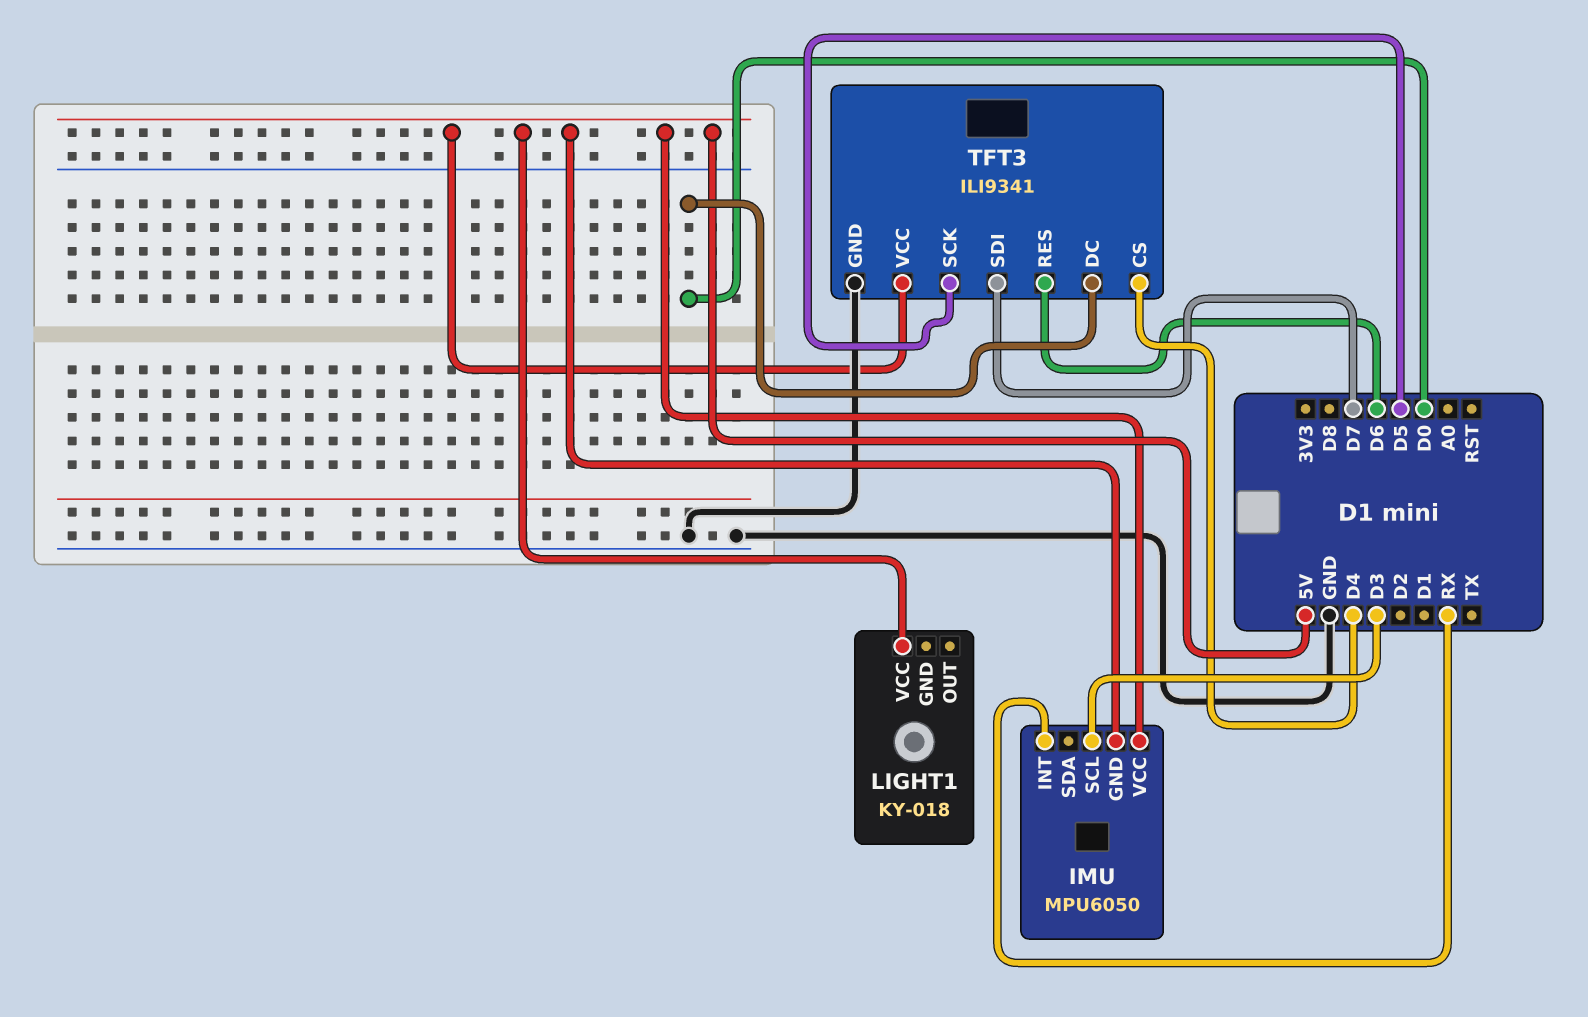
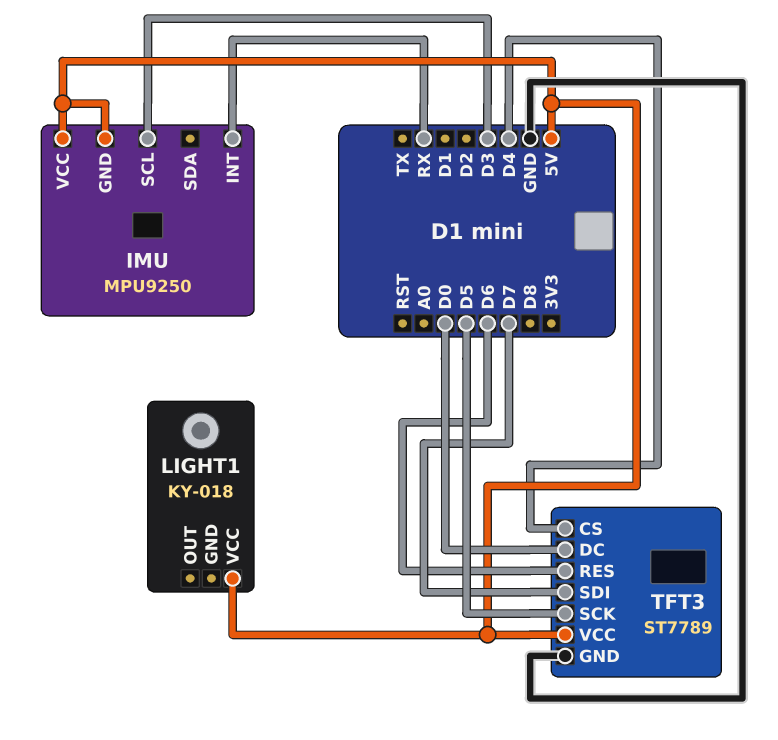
IMU: MPU6050 -> MPU9250
TFT3: ILI9341 -> ST7789

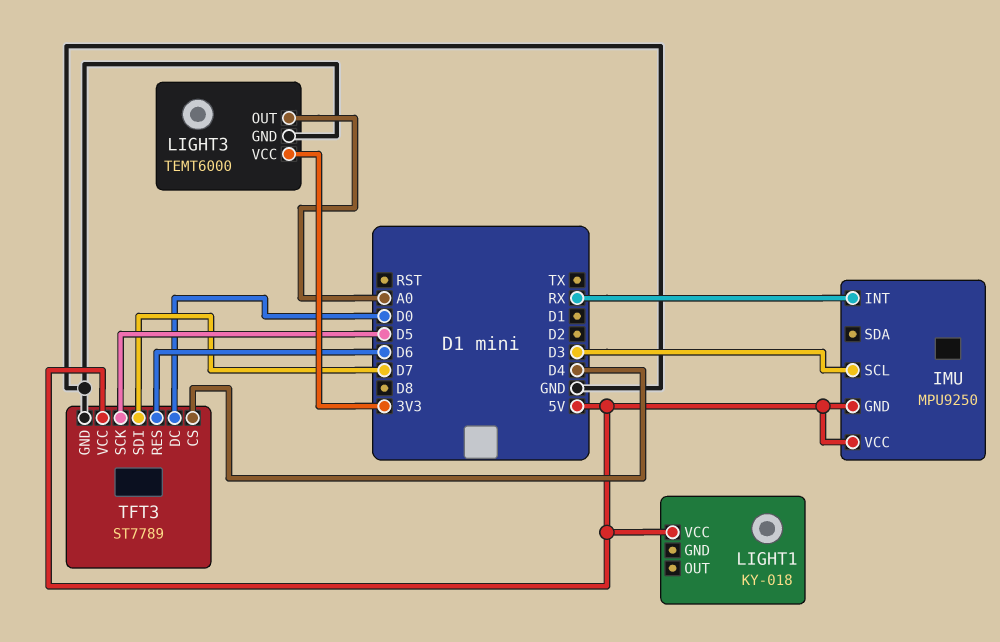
LIGHT3: none -> TEMT6000
LIGHT3 pin GND: none -> GND
LIGHT3 pin OUT: none -> A0
LIGHT3 pin VCC: none -> 3V3

